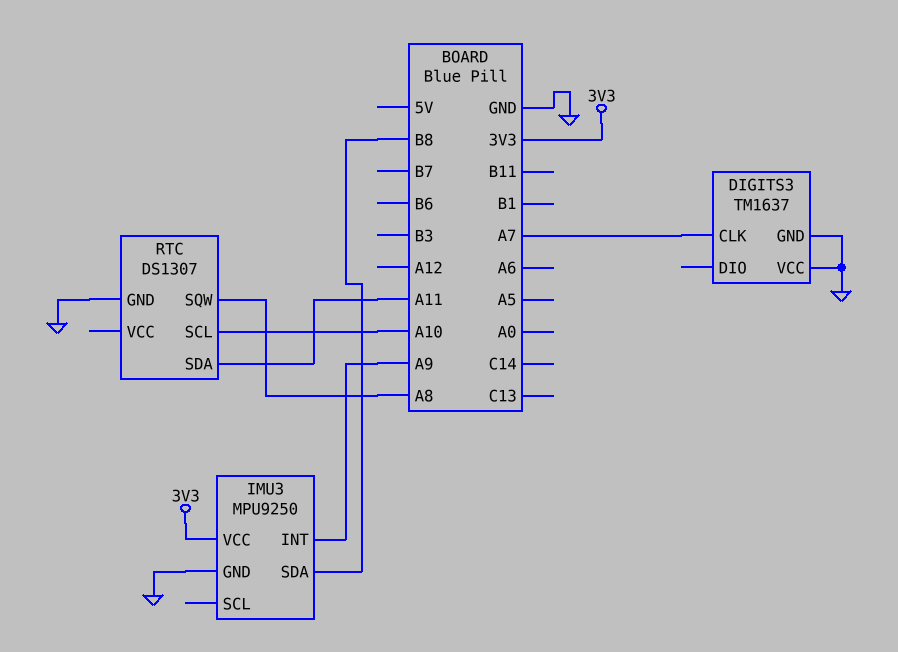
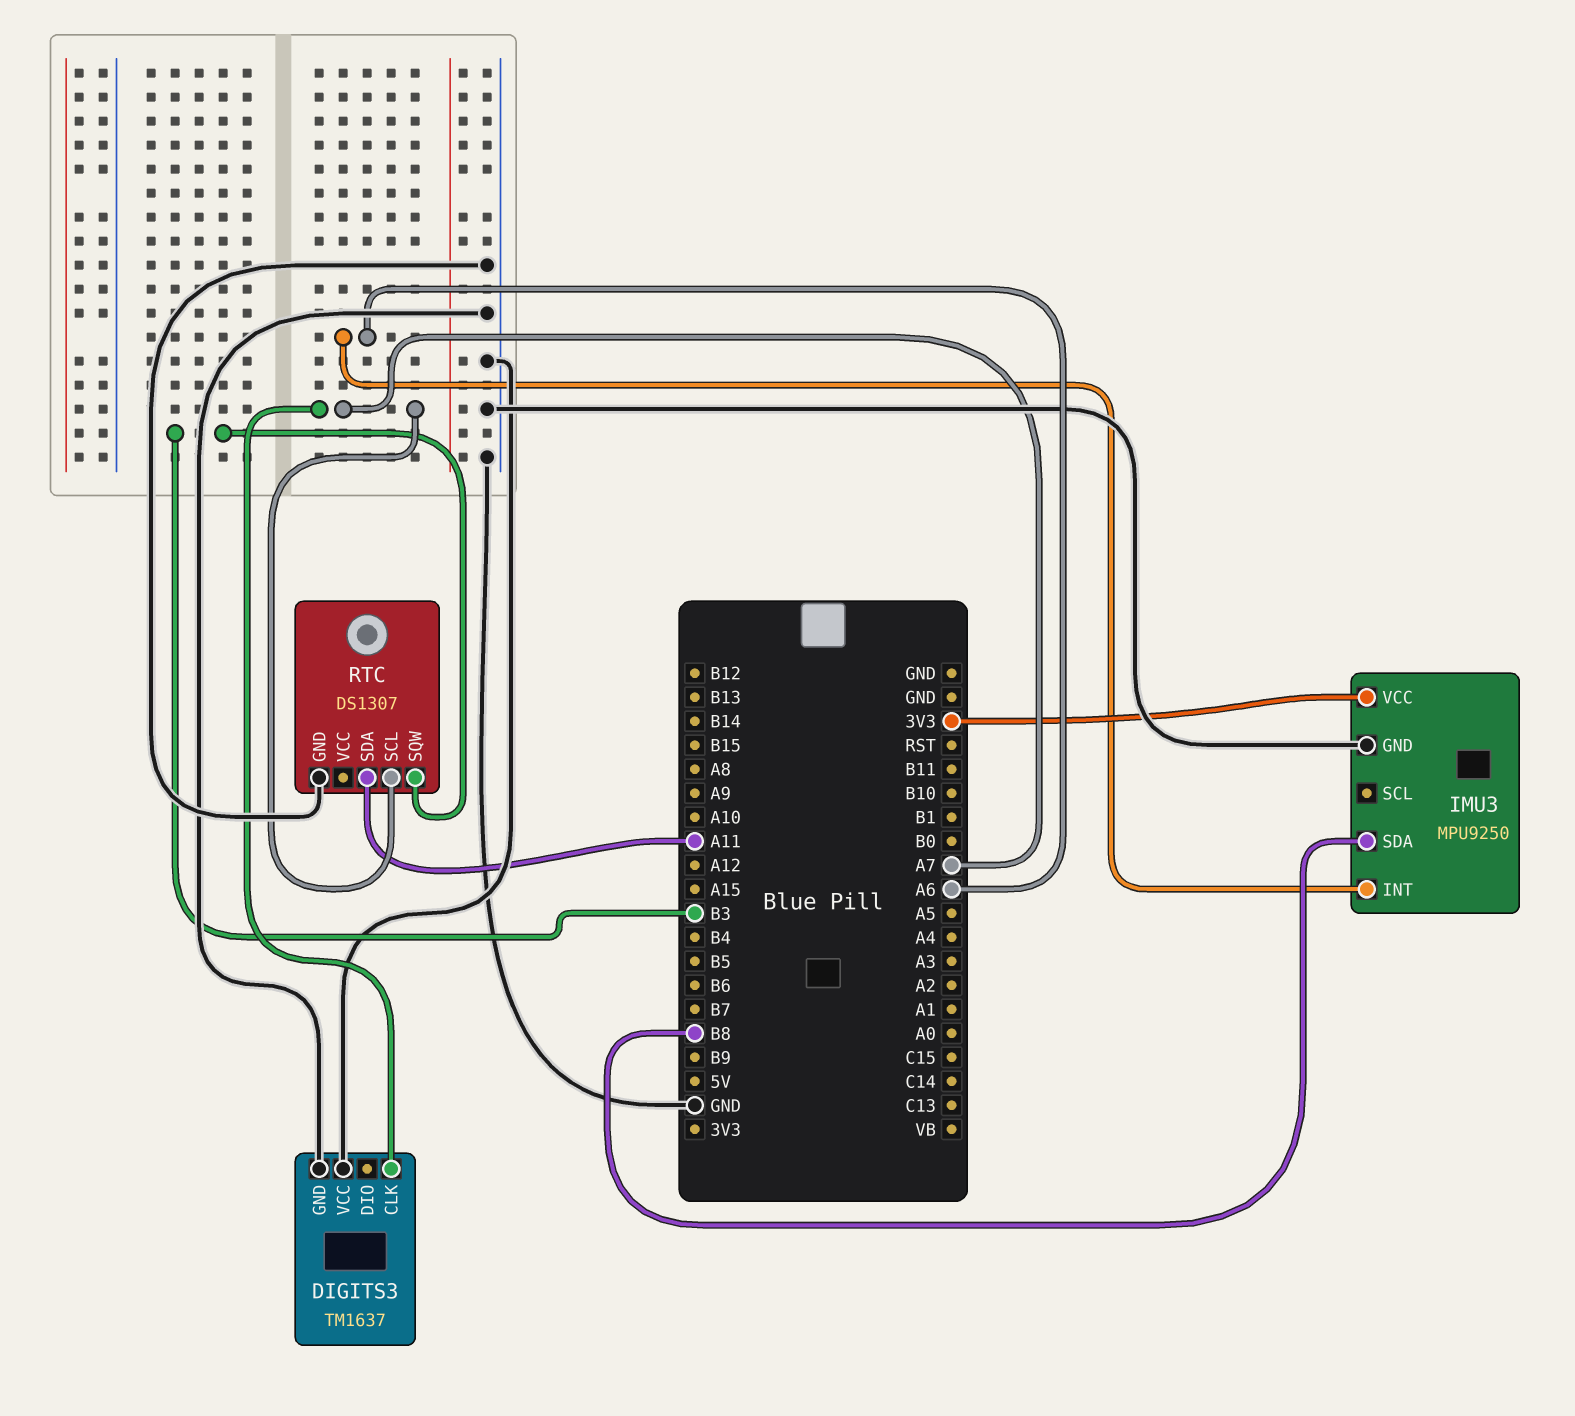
IMU3 pin INT: A9 -> A6
RTC pin SCL: A10 -> A7
RTC pin SQW: A8 -> B3

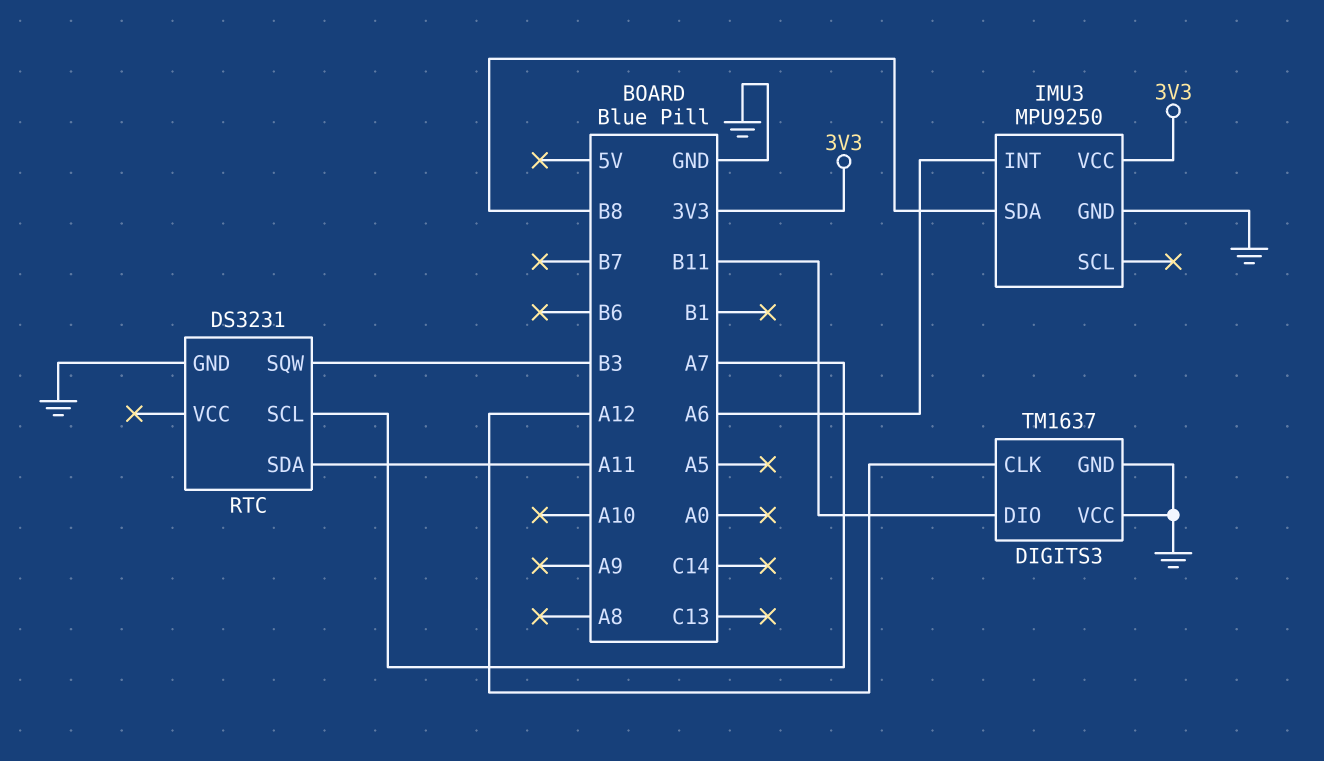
DIGITS3 pin CLK: A7 -> A12
DIGITS3 pin DIO: none -> B11
RTC: DS1307 -> DS3231

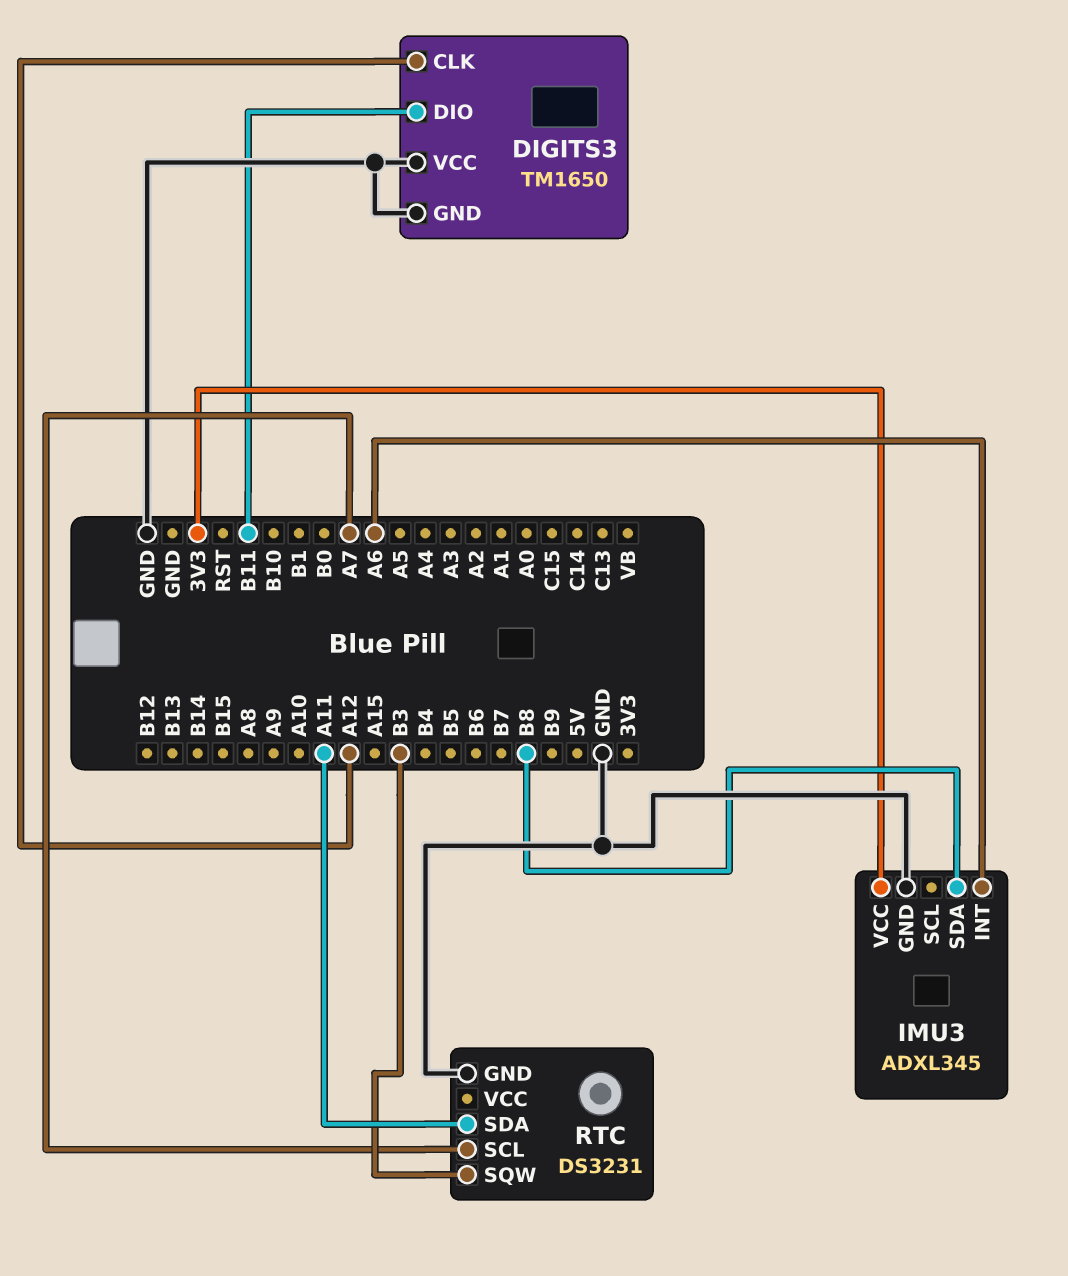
DIGITS3: TM1637 -> TM1650
IMU3: MPU9250 -> ADXL345

